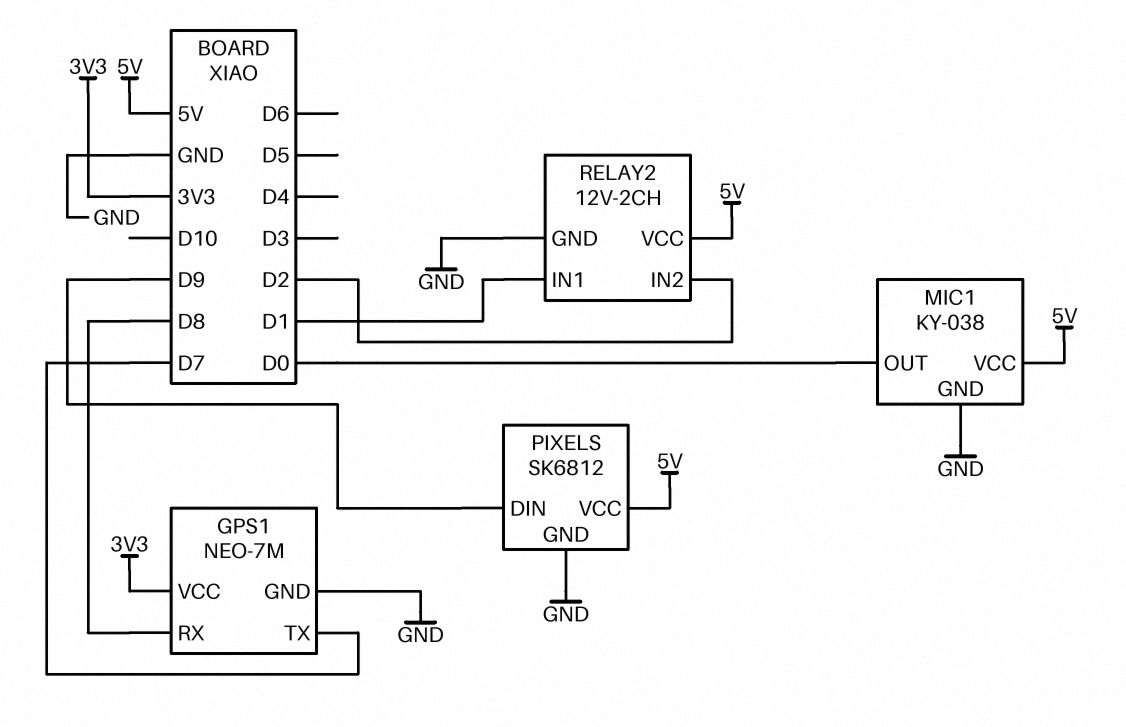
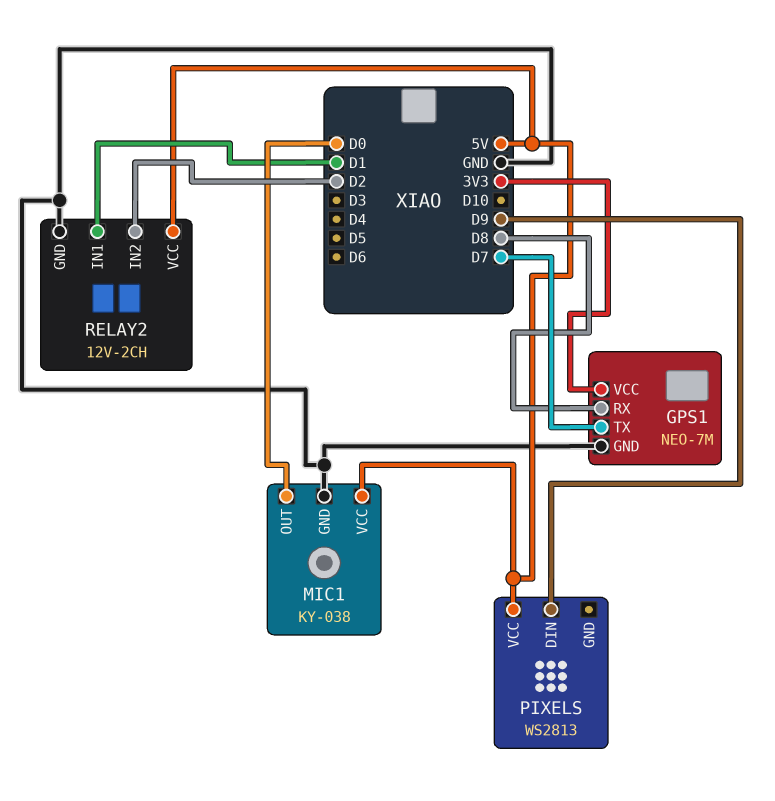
PIXELS: SK6812 -> WS2813
PIXELS pin GND: GND -> none

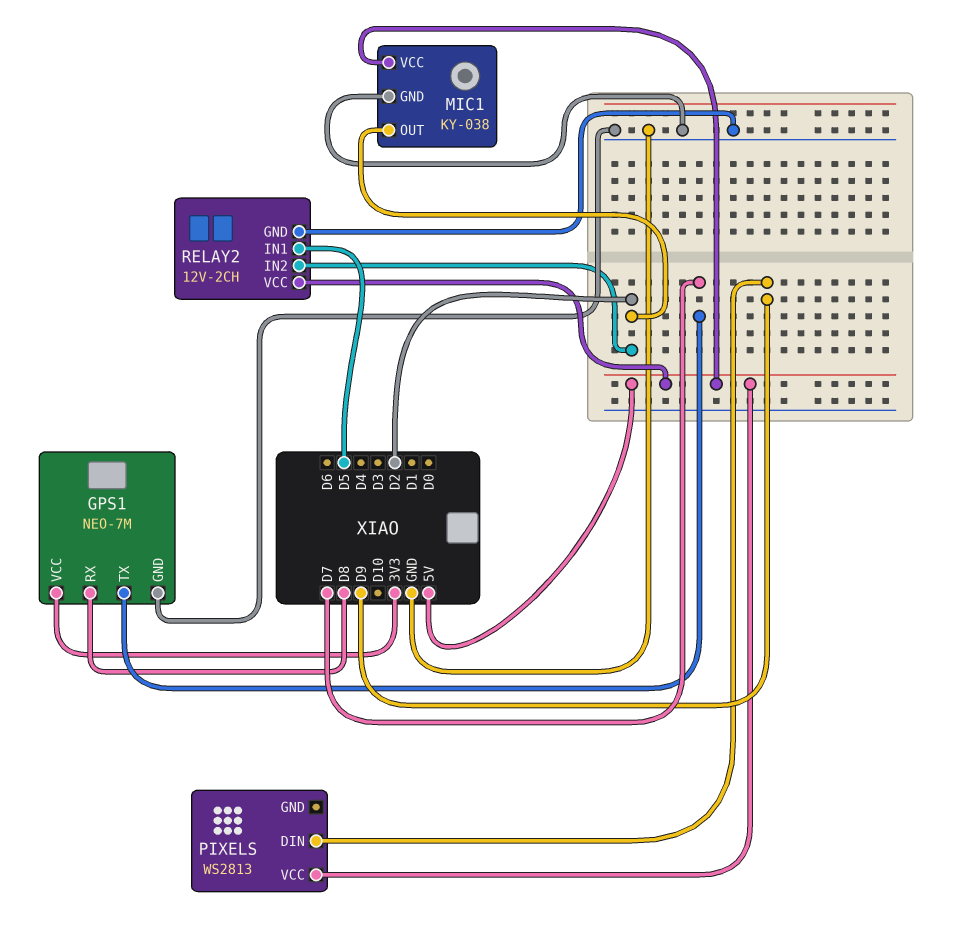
MIC1 pin OUT: D0 -> D2
RELAY2 pin IN1: D1 -> D5

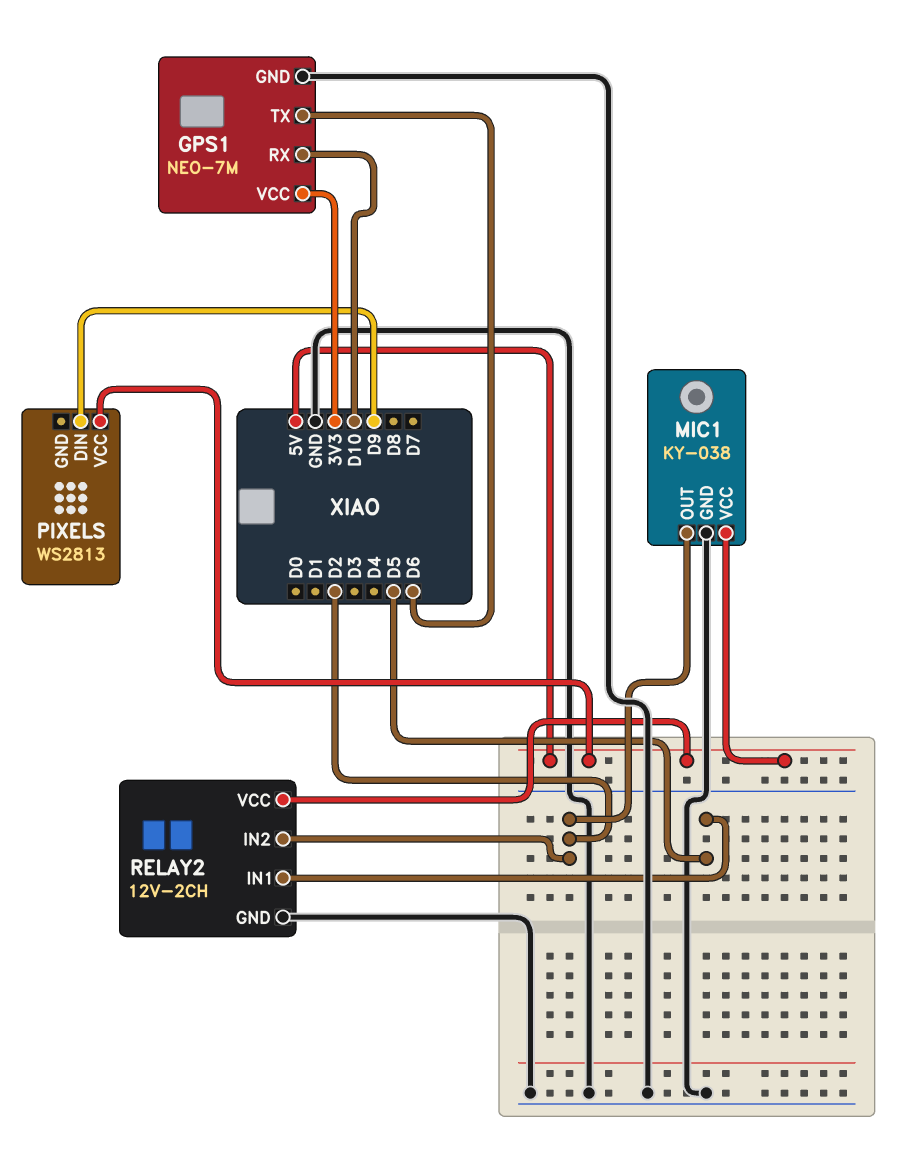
GPS1 pin RX: D8 -> D10
GPS1 pin TX: D7 -> D6

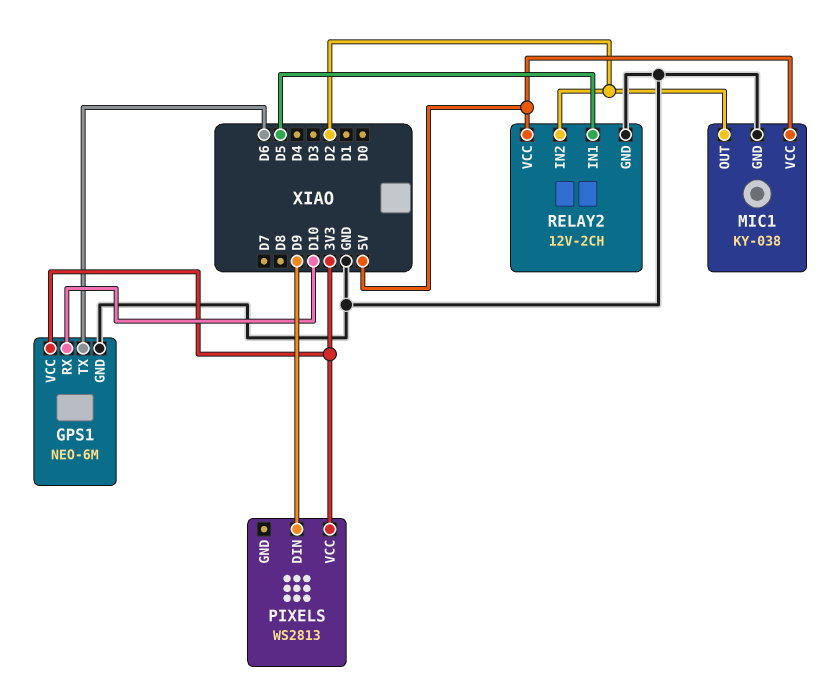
GPS1: NEO-7M -> NEO-6M
PIXELS pin VCC: 5V -> 3V3

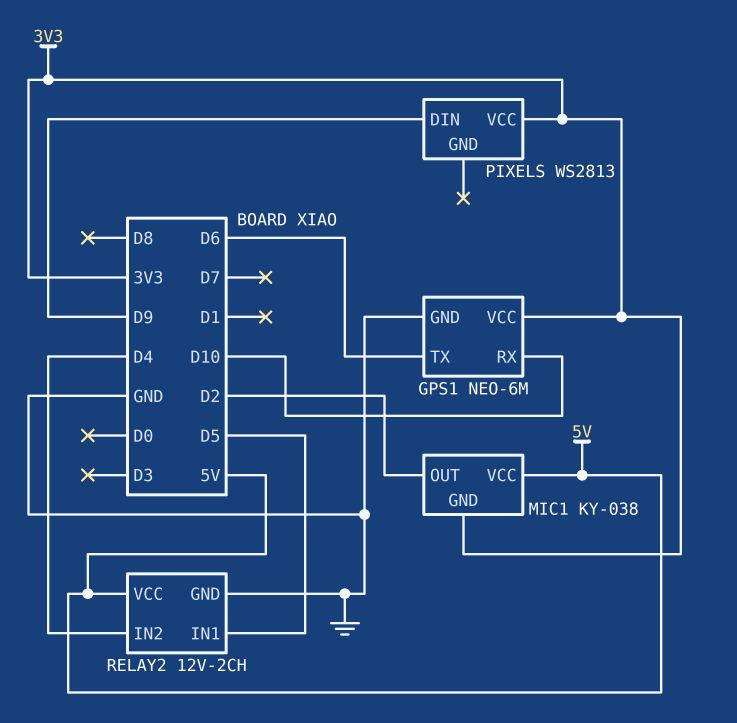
MIC1 pin GND: GND -> 3V3
RELAY2 pin IN2: D2 -> D4

